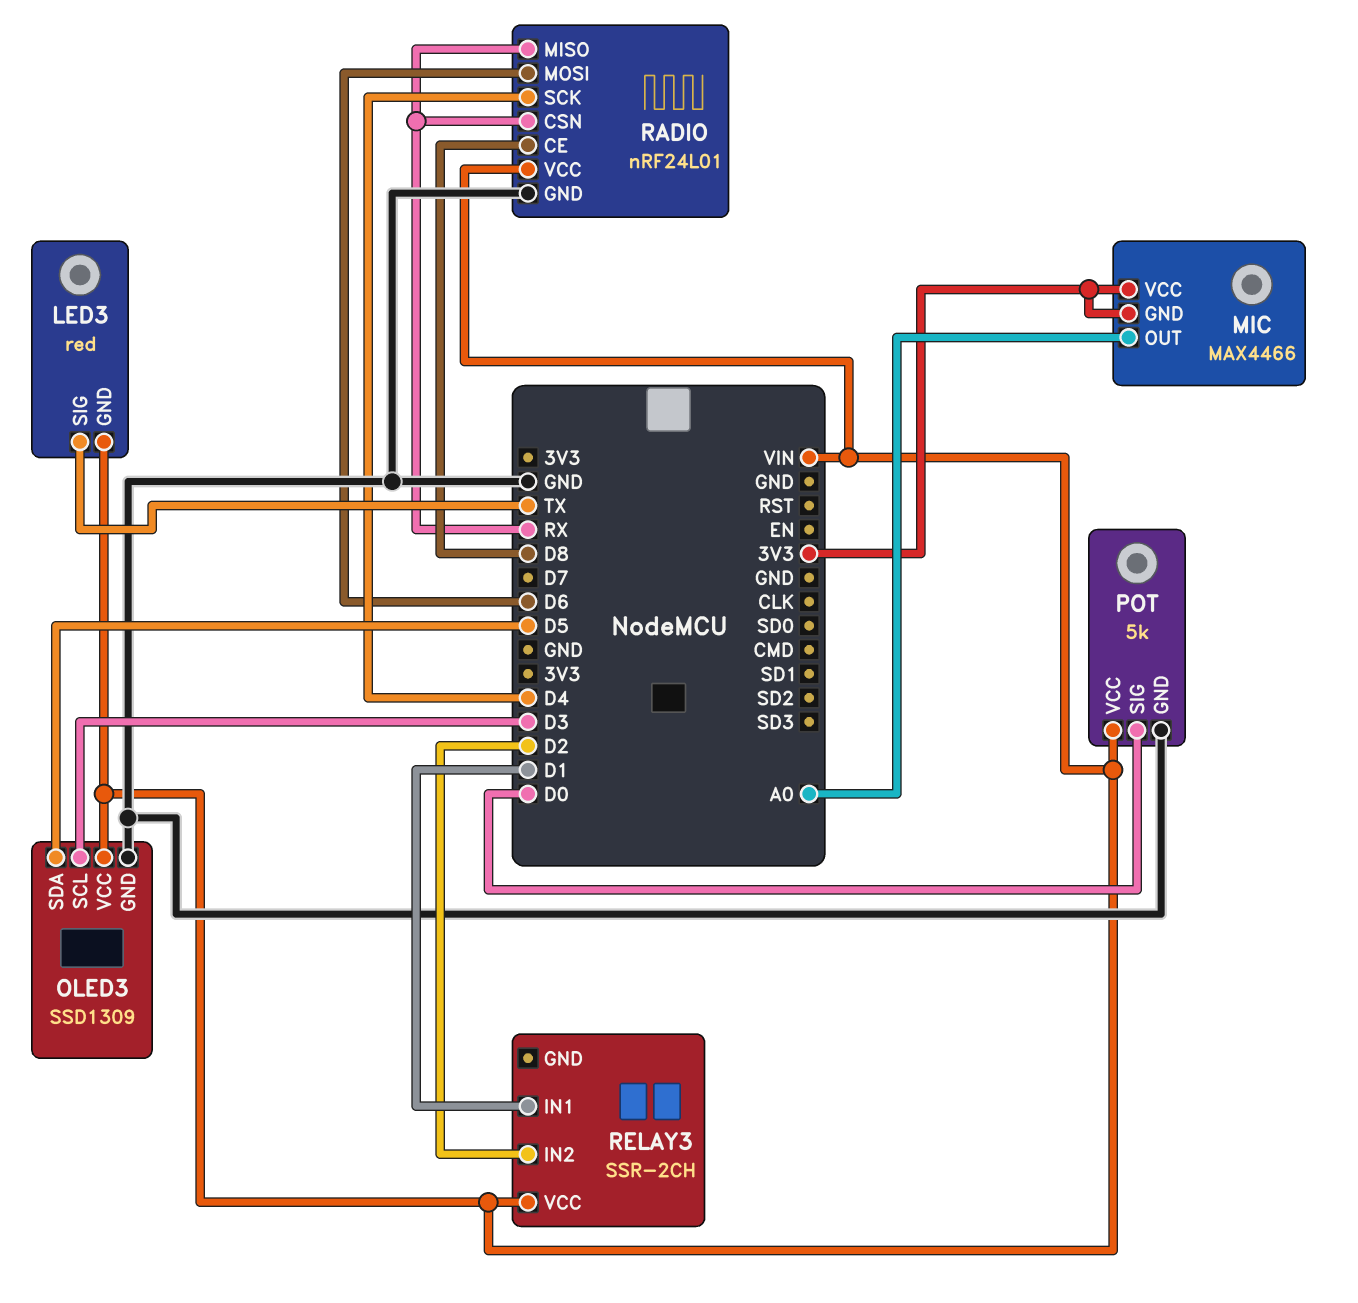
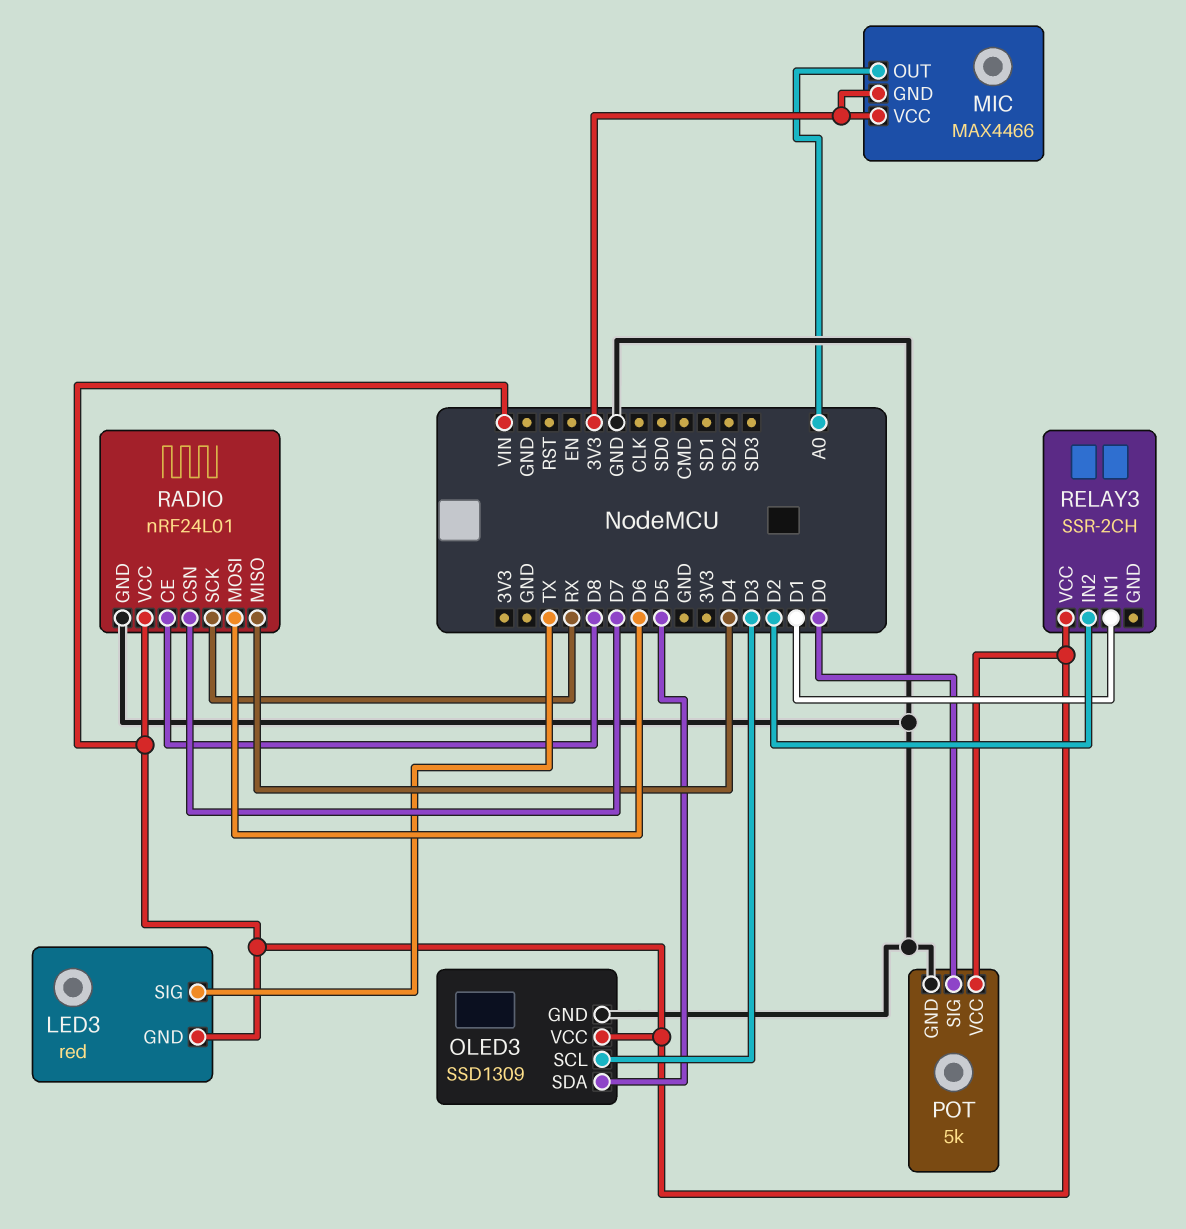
RADIO pin CSN: RX -> D7
RADIO pin MISO: RX -> D4
RADIO pin SCK: D4 -> RX

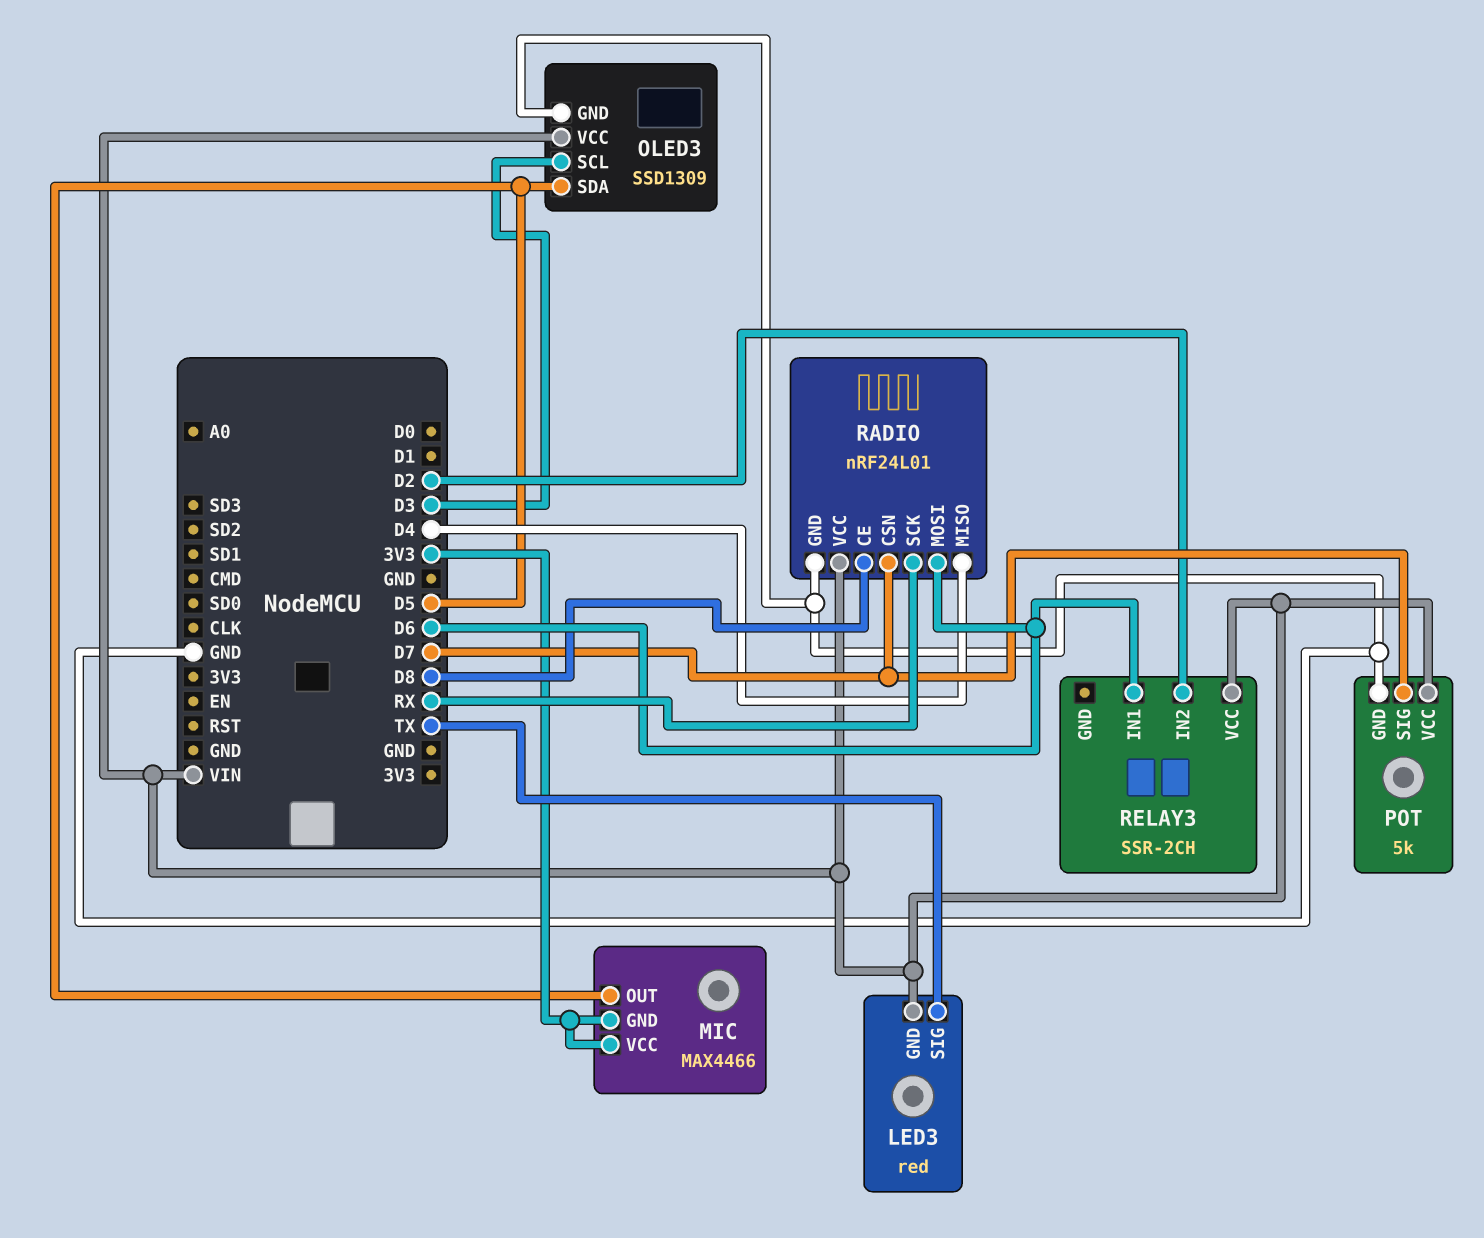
MIC pin OUT: A0 -> D5
POT pin SIG: D0 -> D7
RELAY3 pin IN1: D1 -> D6

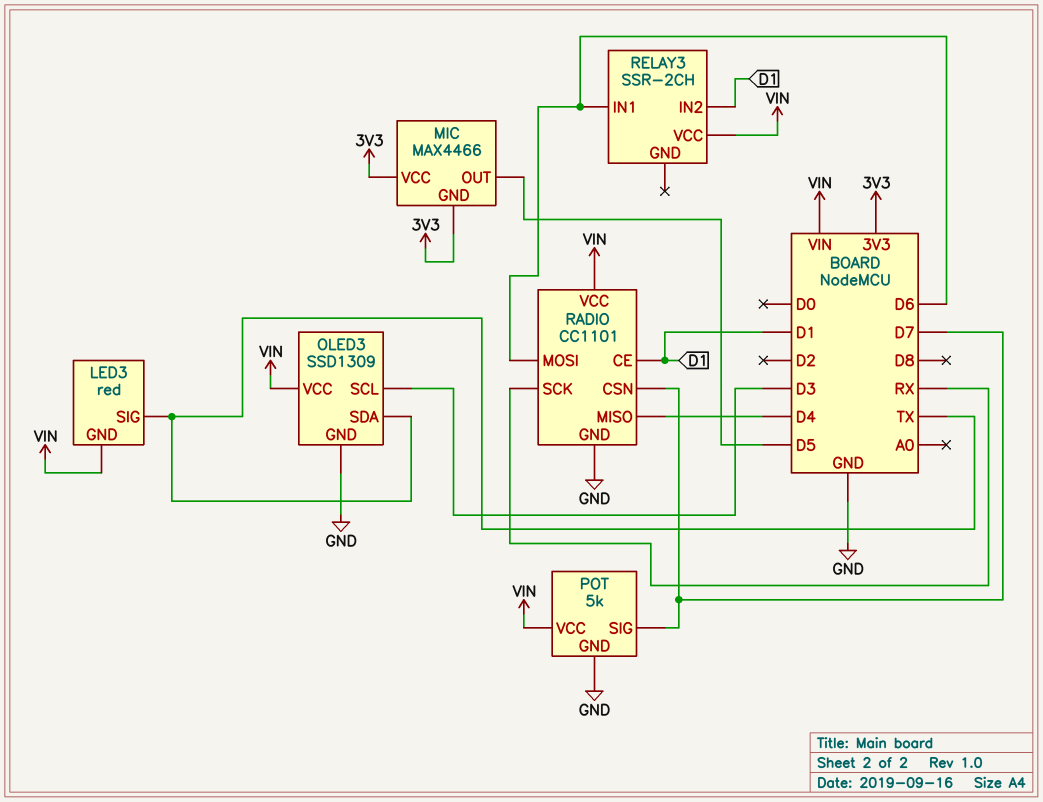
OLED3 pin SDA: D5 -> TX
RADIO: nRF24L01 -> CC1101
RADIO pin CE: D8 -> D1
RELAY3 pin IN2: D2 -> D1

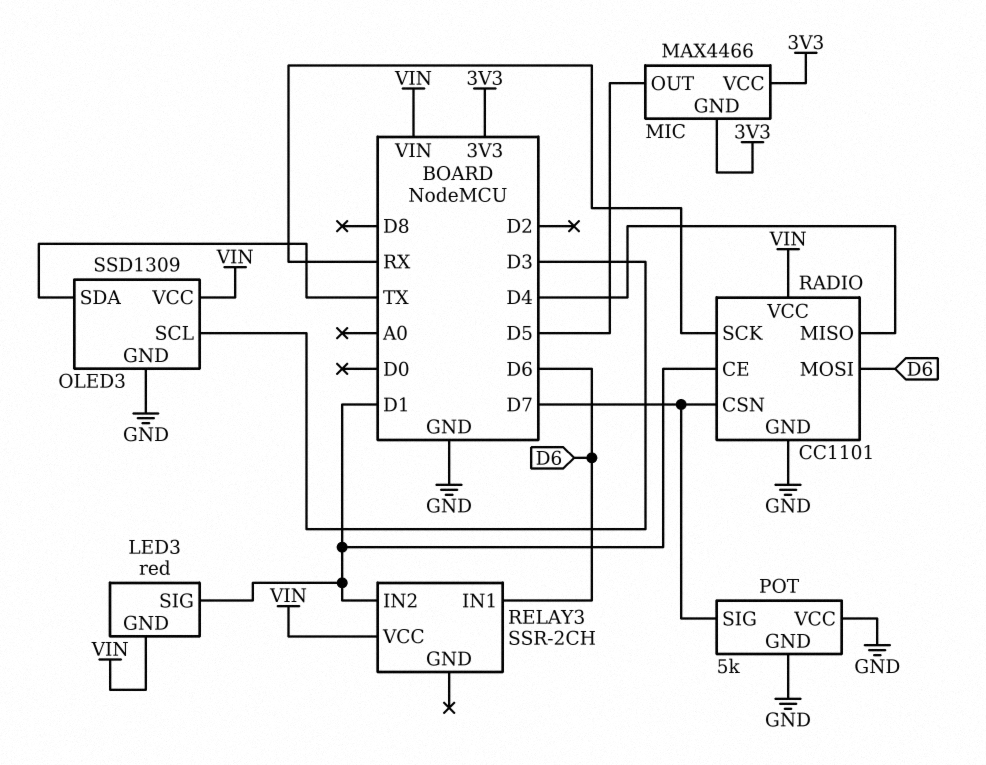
LED3 pin SIG: TX -> D1
POT pin VCC: VIN -> GND

